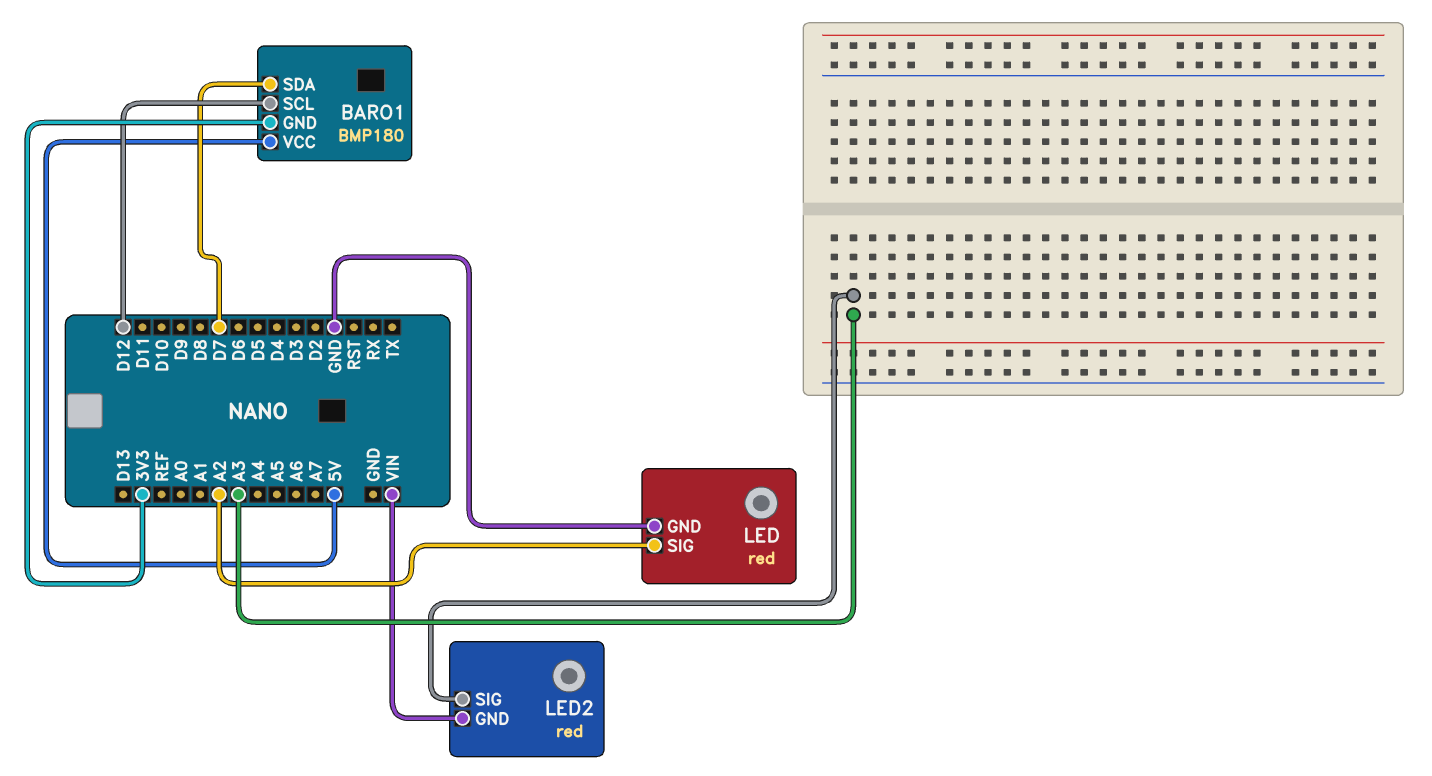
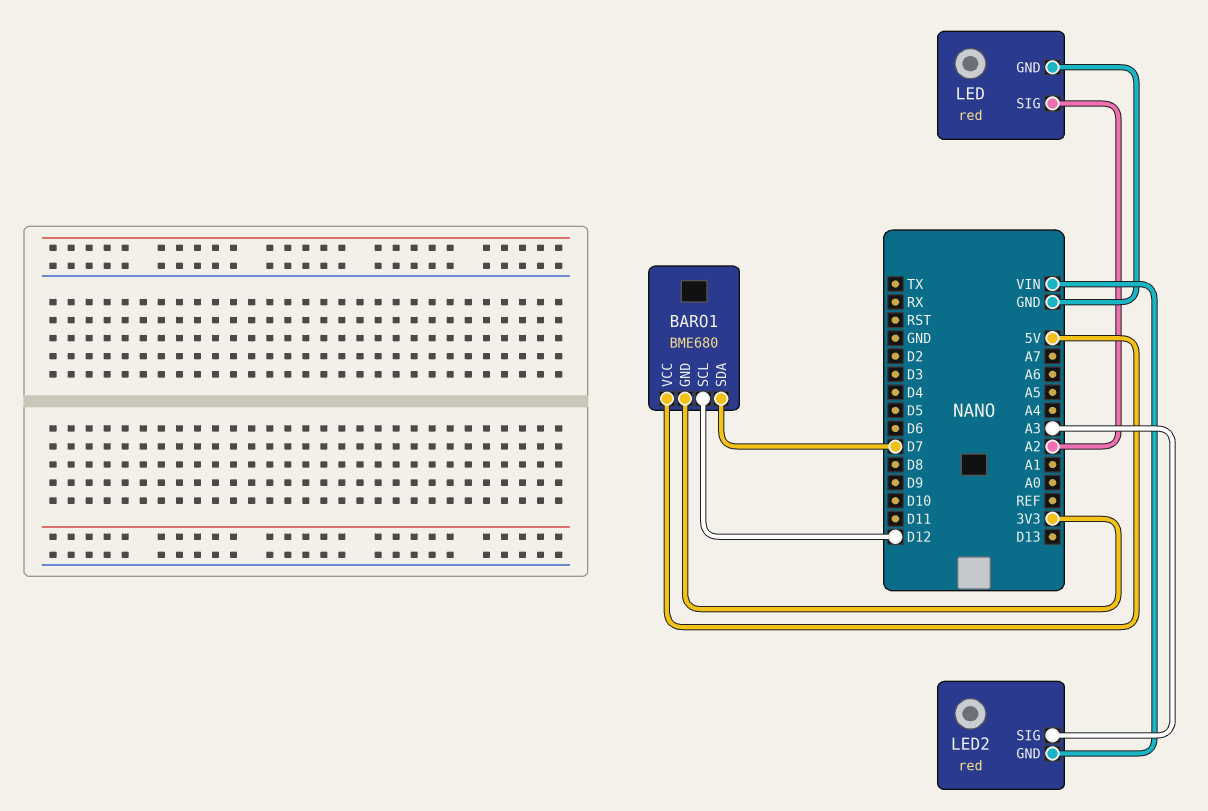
BARO1: BMP180 -> BME680

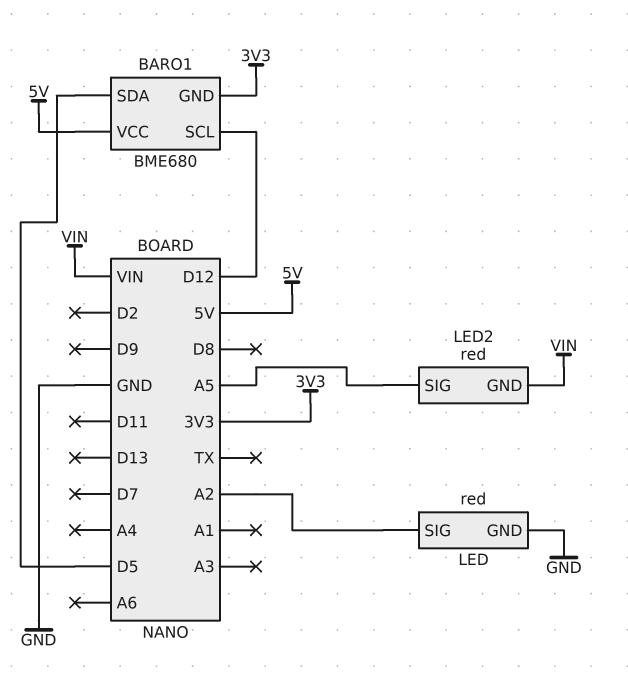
BARO1 pin SDA: D7 -> D5
LED2 pin SIG: A3 -> A5

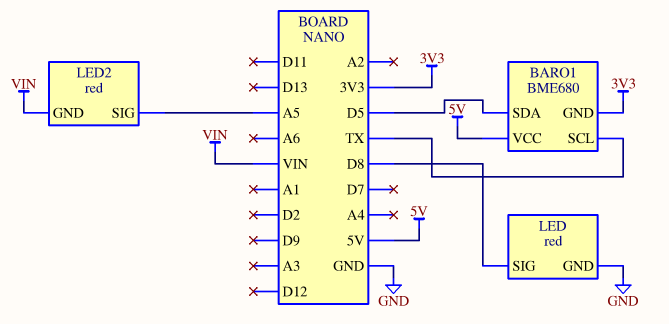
BARO1 pin SCL: D12 -> TX
LED pin SIG: A2 -> D8

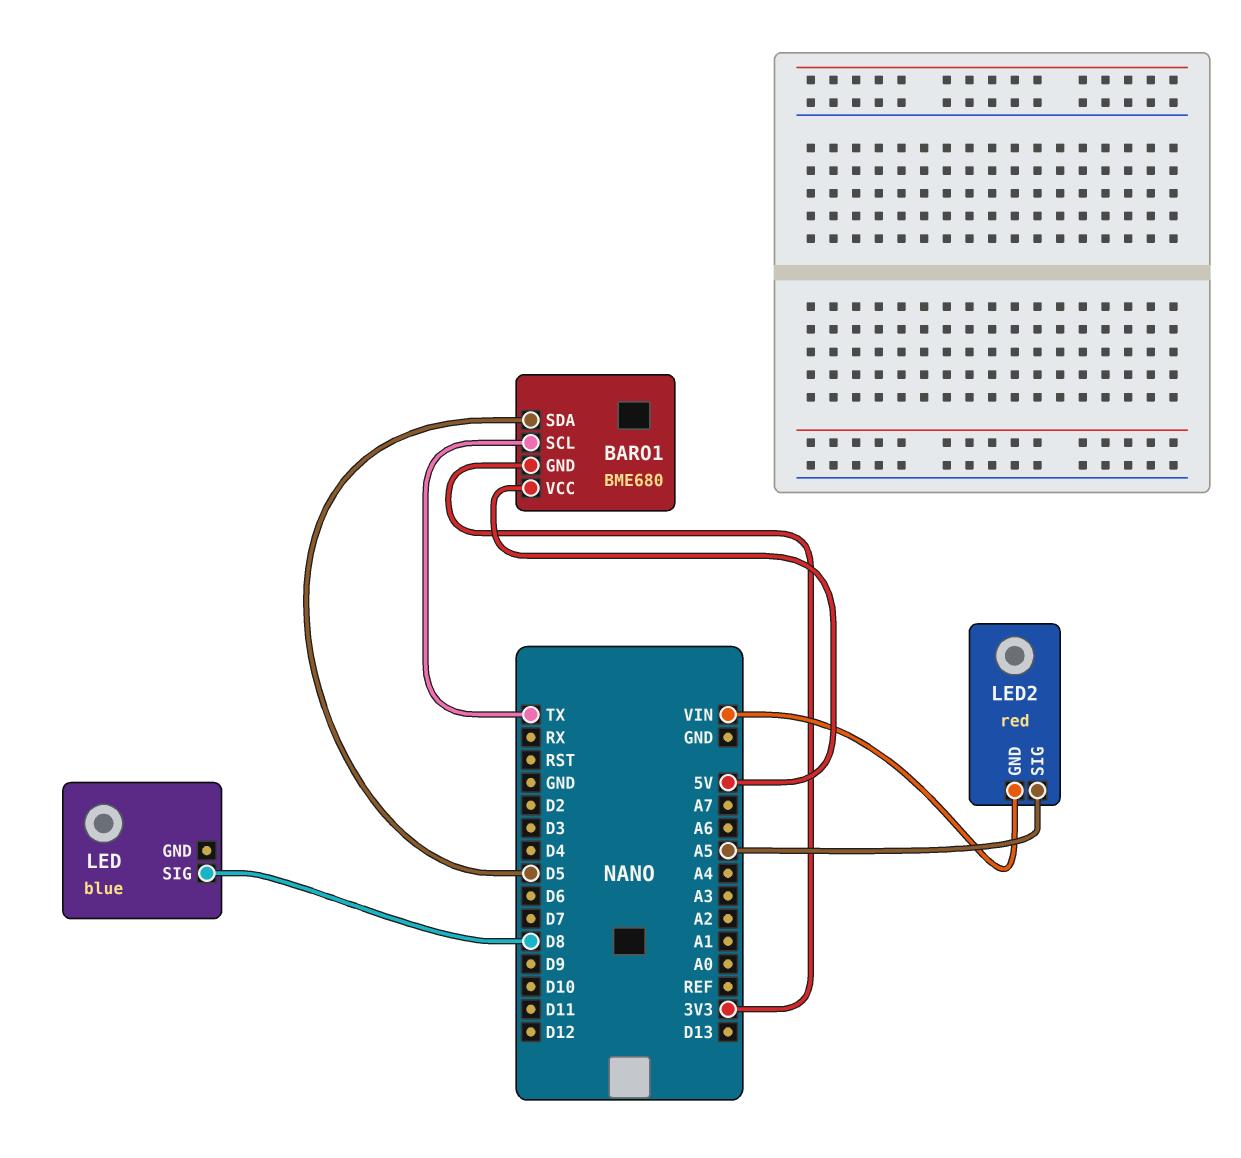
LED: red -> blue
LED pin GND: GND -> none

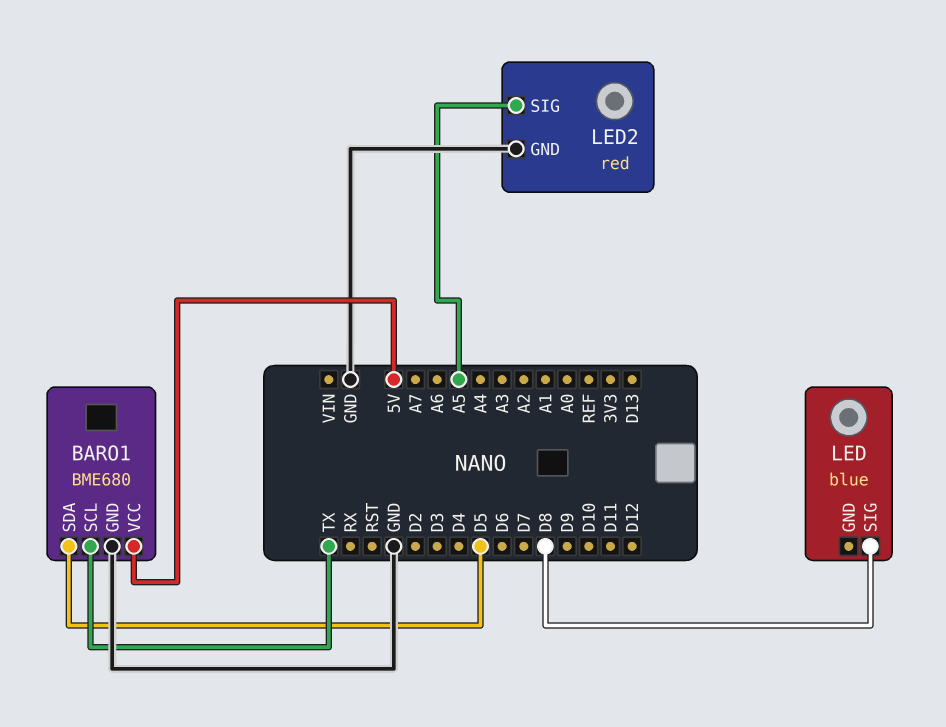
BARO1 pin GND: 3V3 -> GND
LED2 pin GND: VIN -> GND

